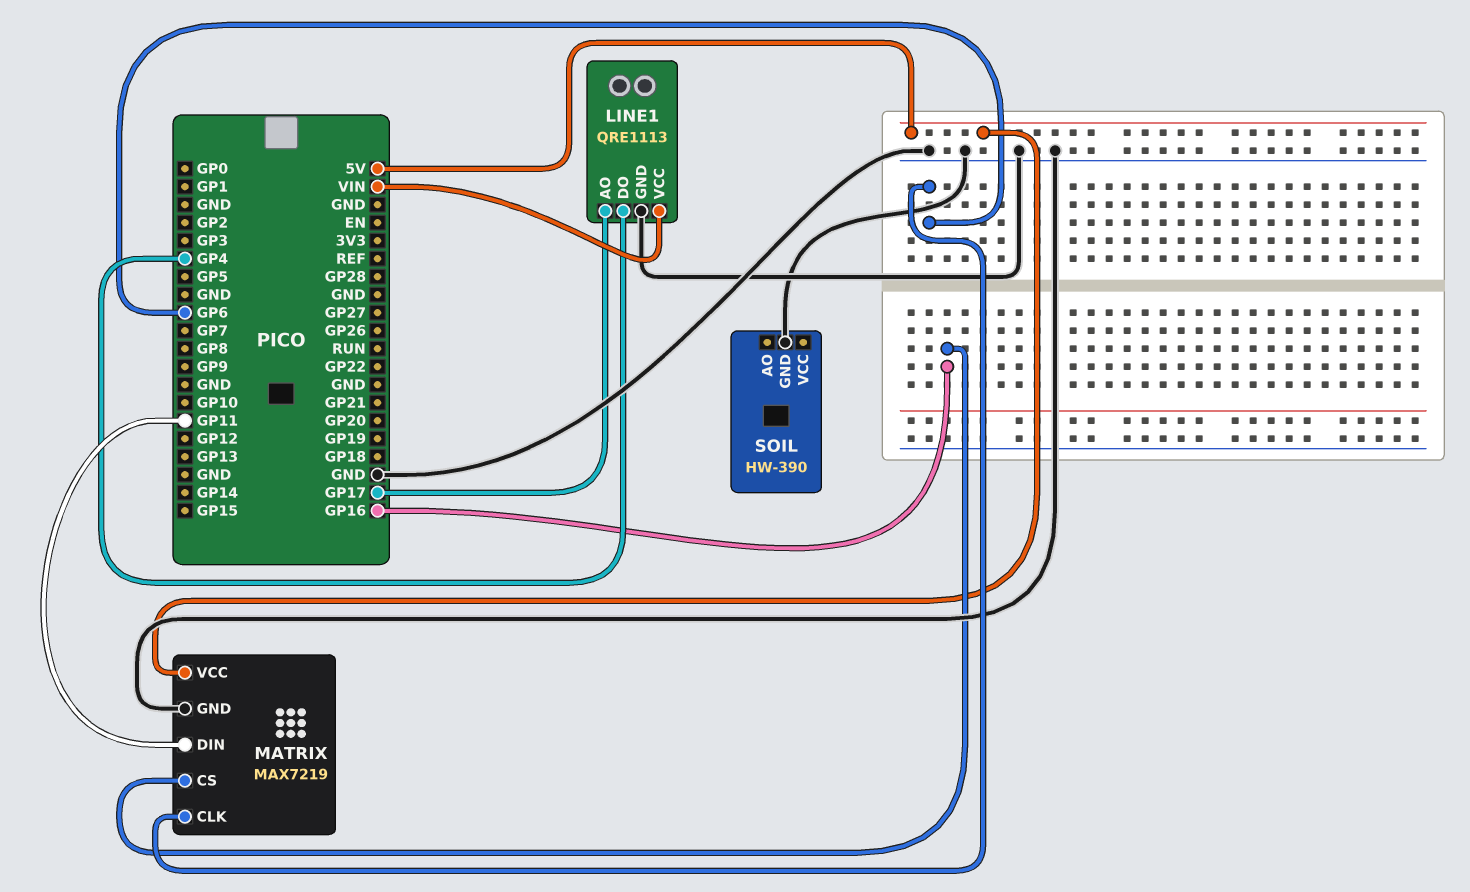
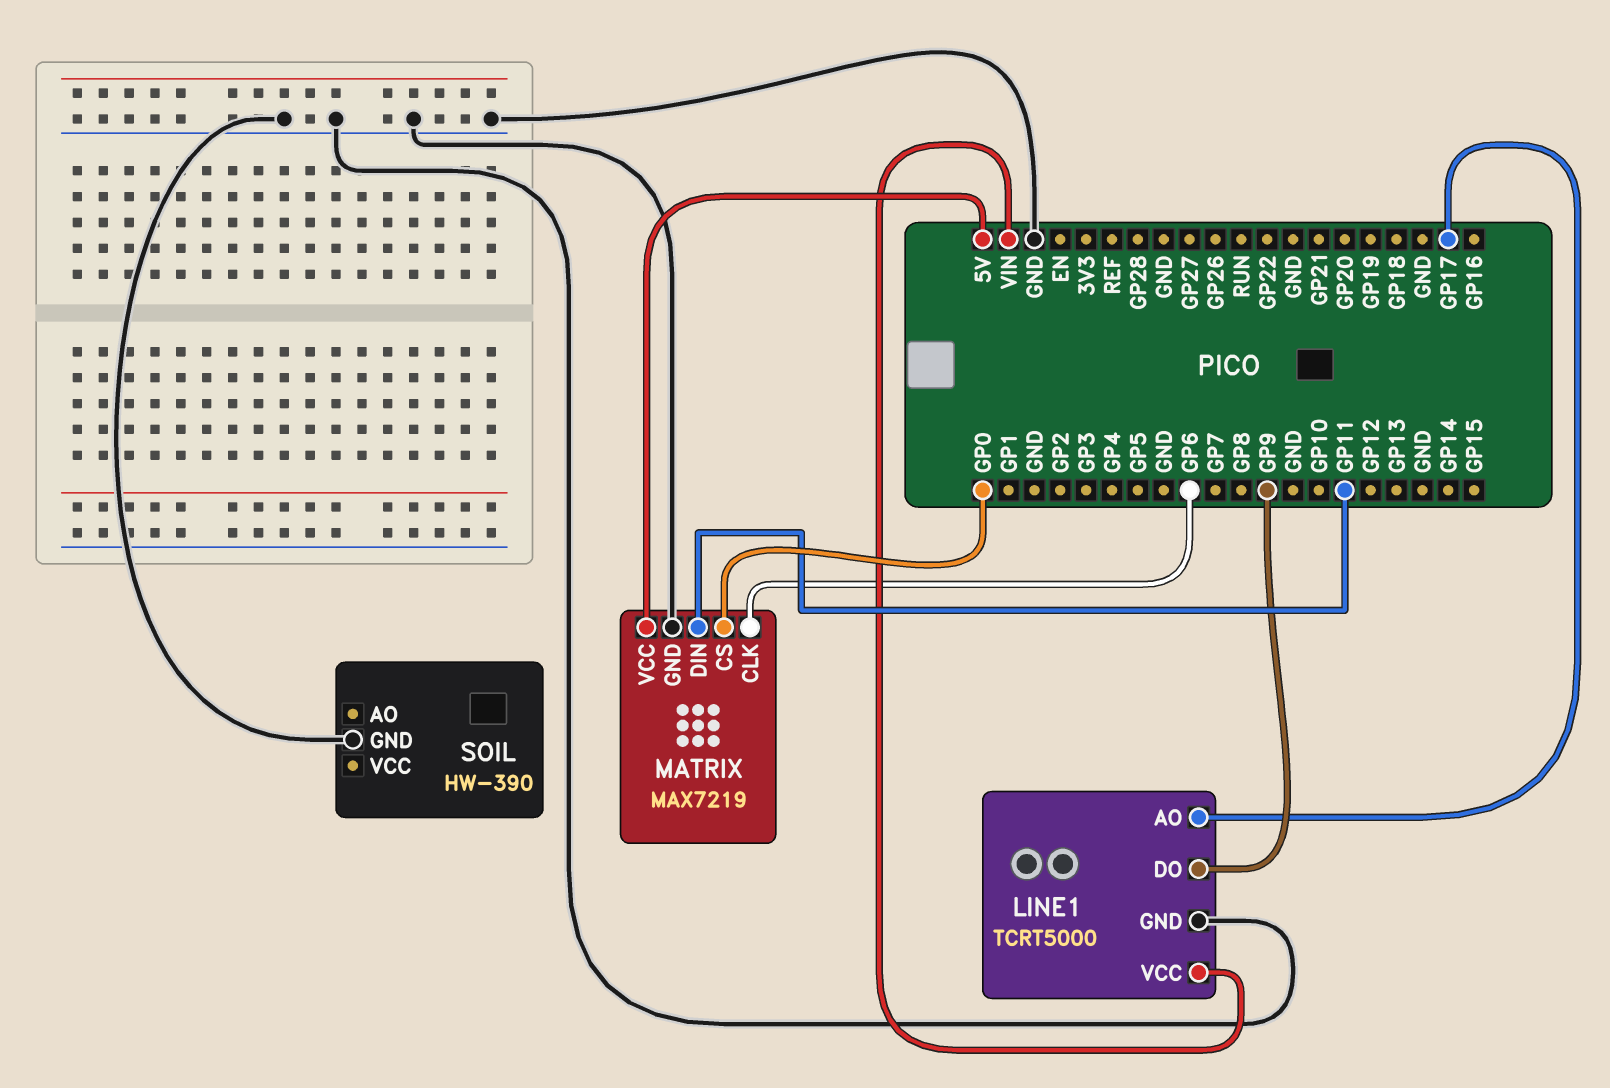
LINE1: QRE1113 -> TCRT5000
LINE1 pin DO: GP4 -> GP9
MATRIX pin CS: GP16 -> GP0

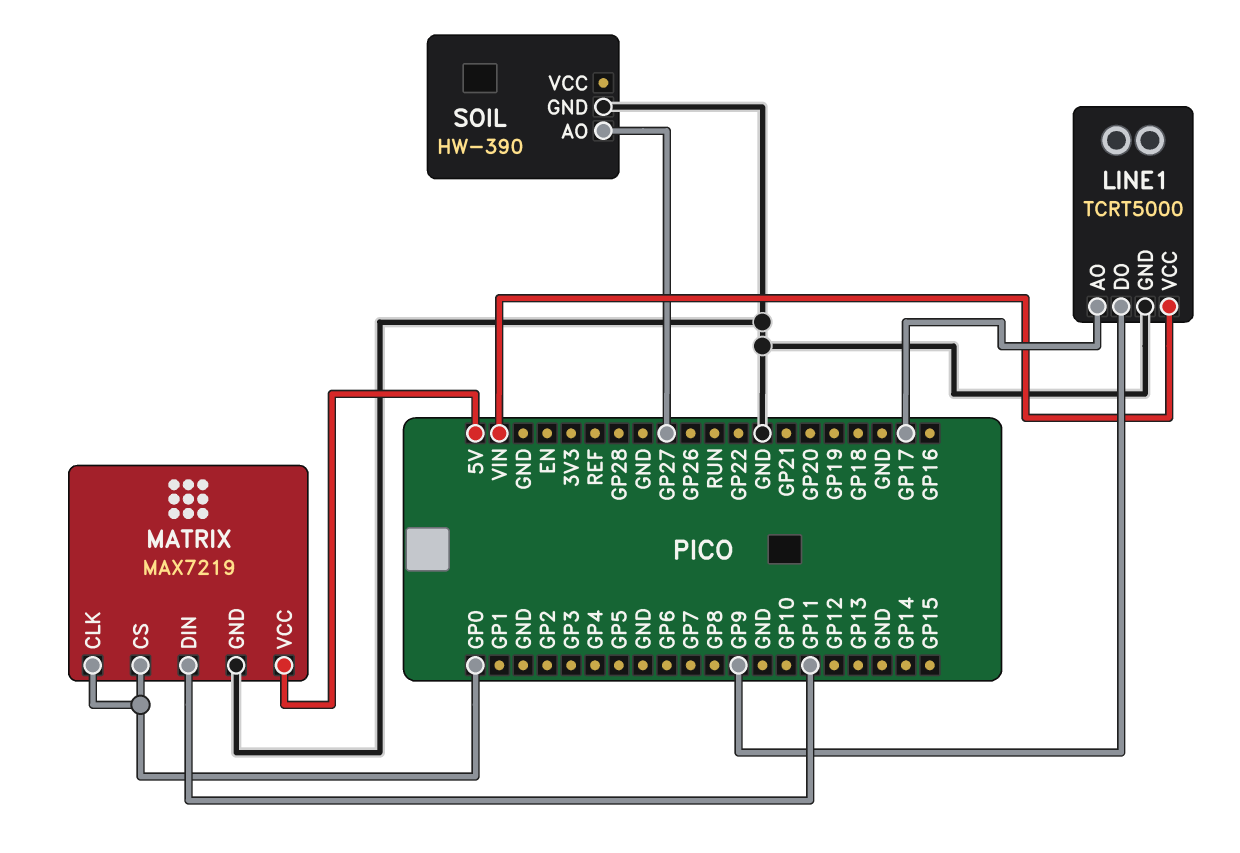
MATRIX pin CLK: GP6 -> GP0
SOIL pin AO: none -> GP27

